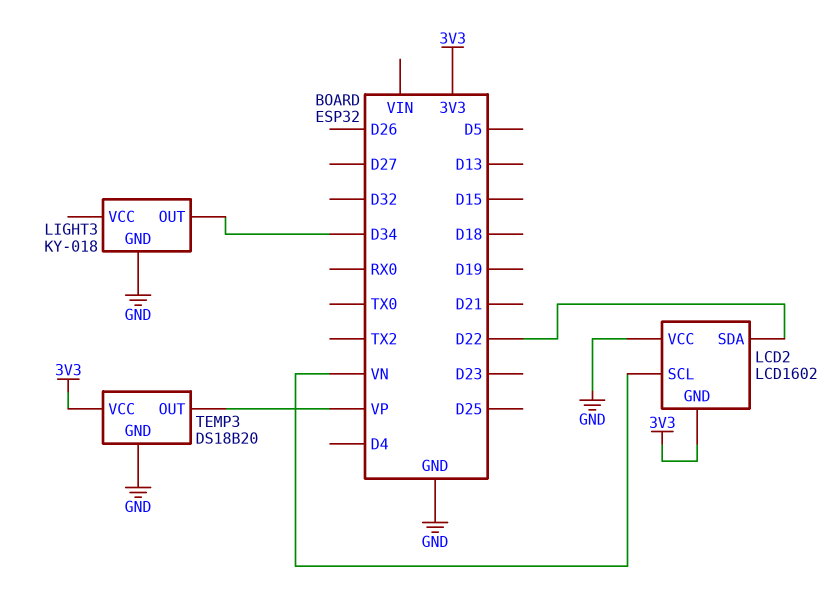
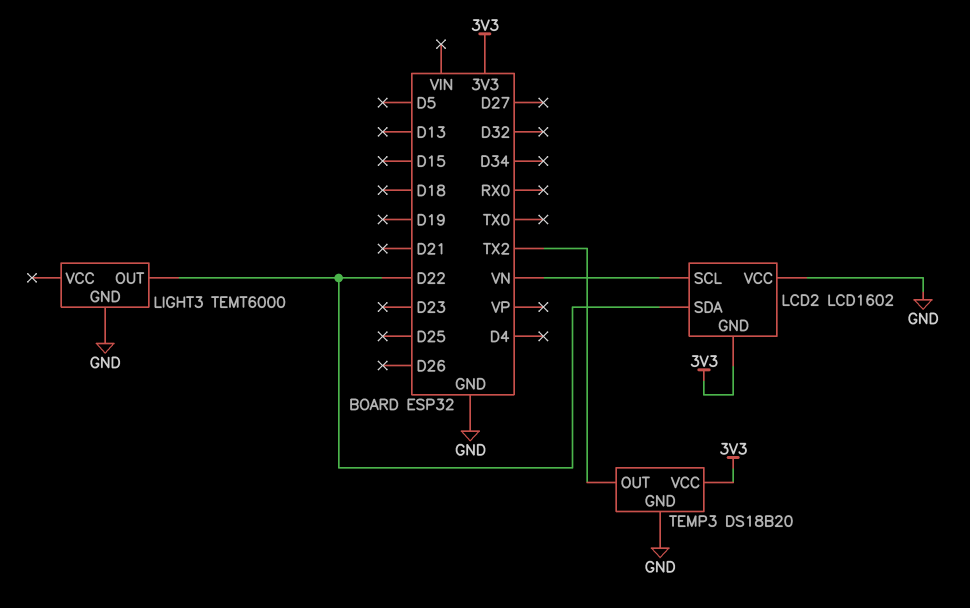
LIGHT3: KY-018 -> TEMT6000
LIGHT3 pin OUT: D34 -> D22
TEMP3 pin OUT: VP -> TX2

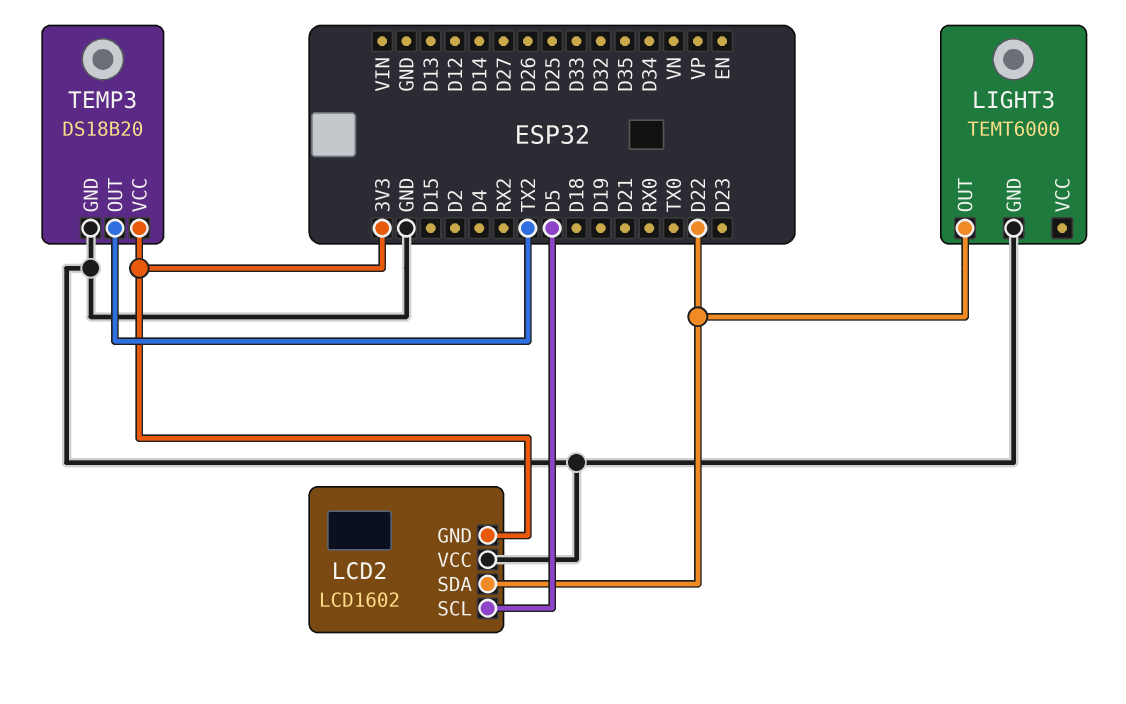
LCD2 pin SCL: VN -> D5

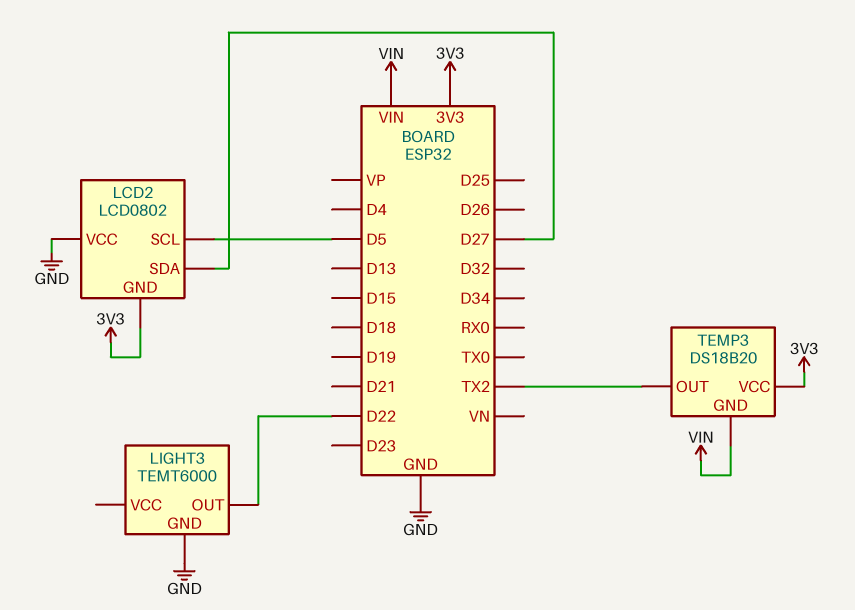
LCD2: LCD1602 -> LCD0802
LCD2 pin SDA: D22 -> D27
TEMP3 pin GND: GND -> VIN

